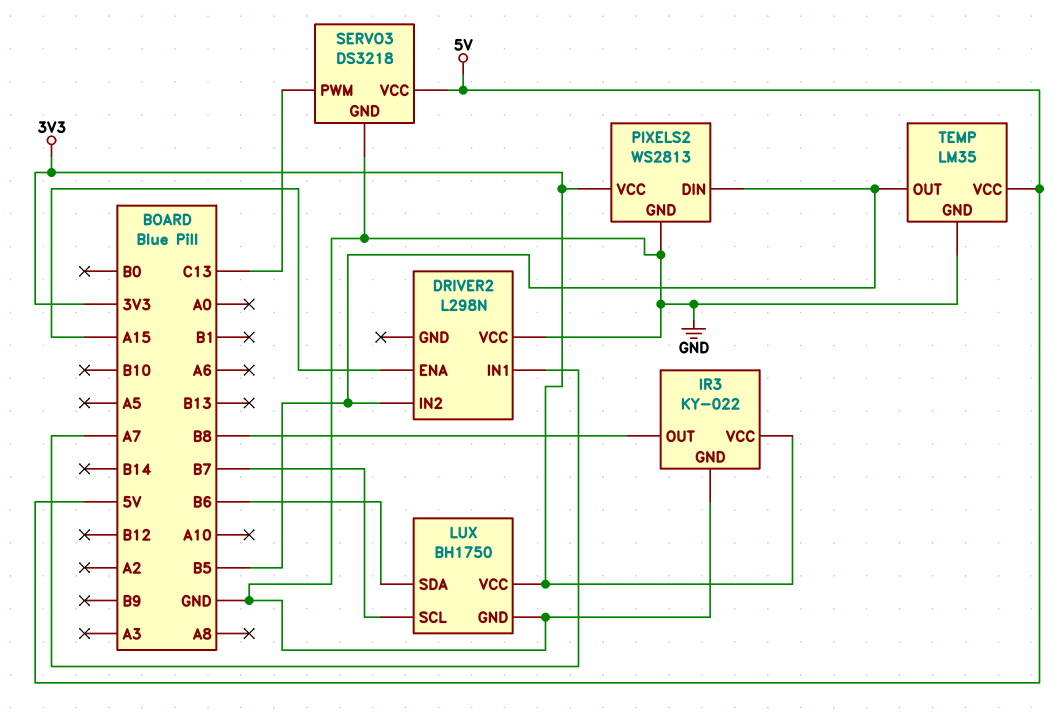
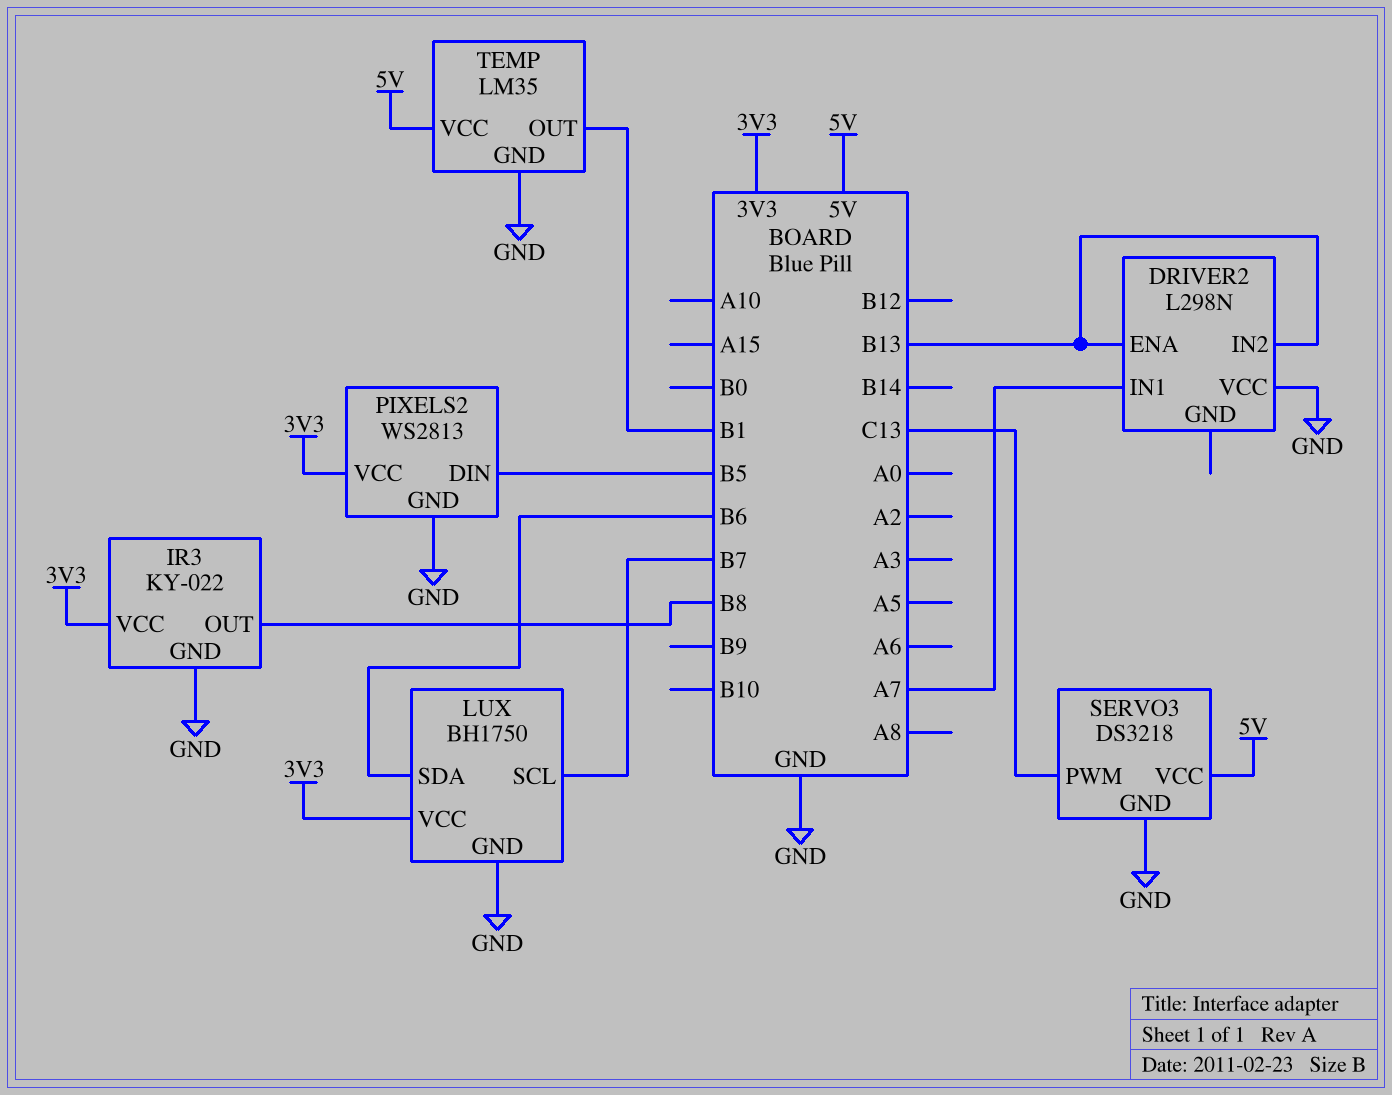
DRIVER2 pin ENA: A15 -> B13
DRIVER2 pin IN2: B5 -> B13
TEMP pin OUT: B5 -> B1

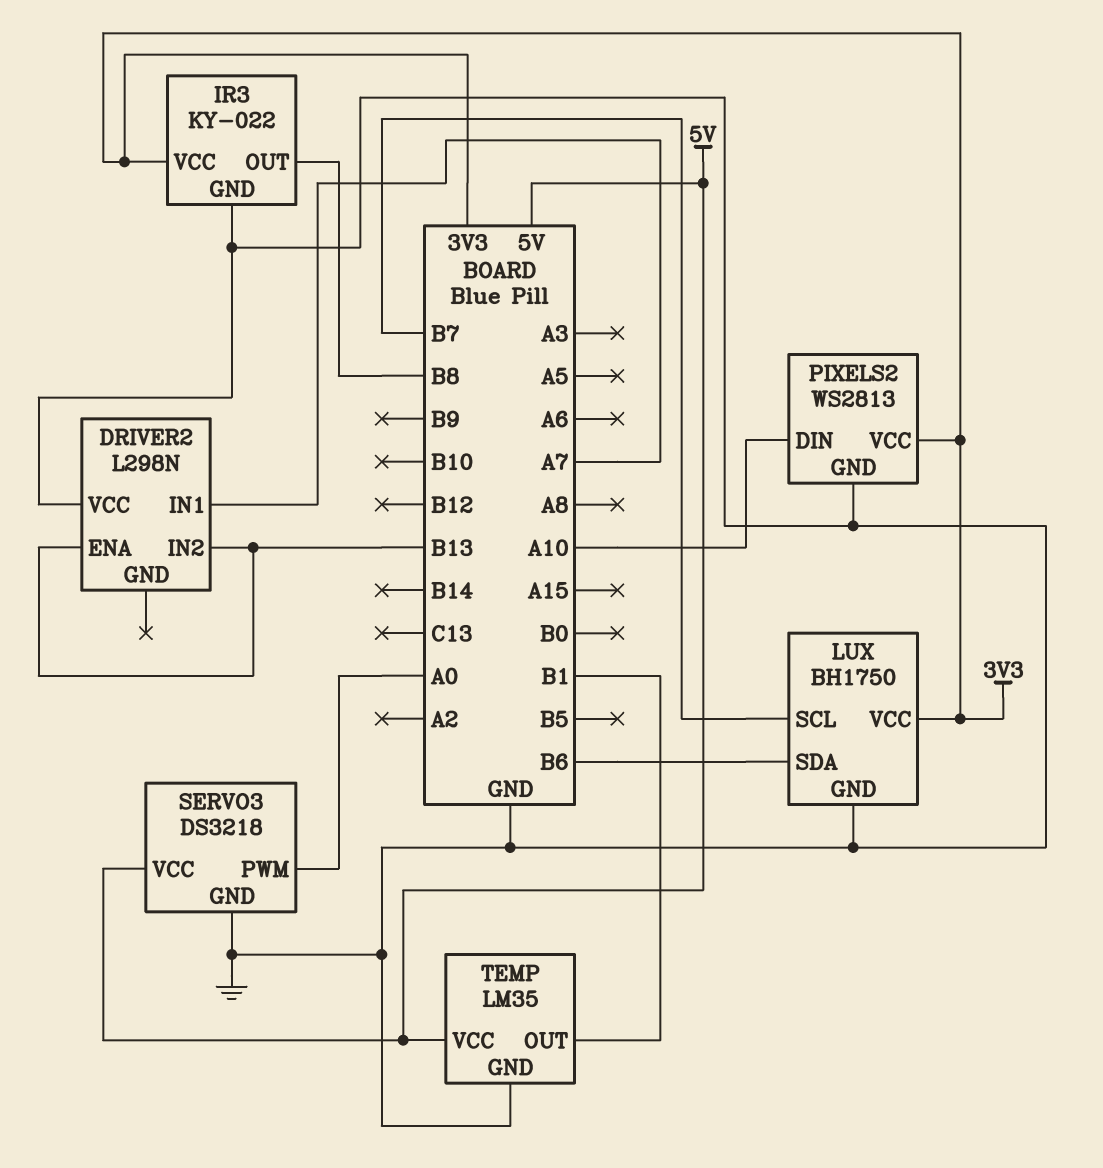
PIXELS2 pin DIN: B5 -> A10
SERVO3 pin PWM: C13 -> A0

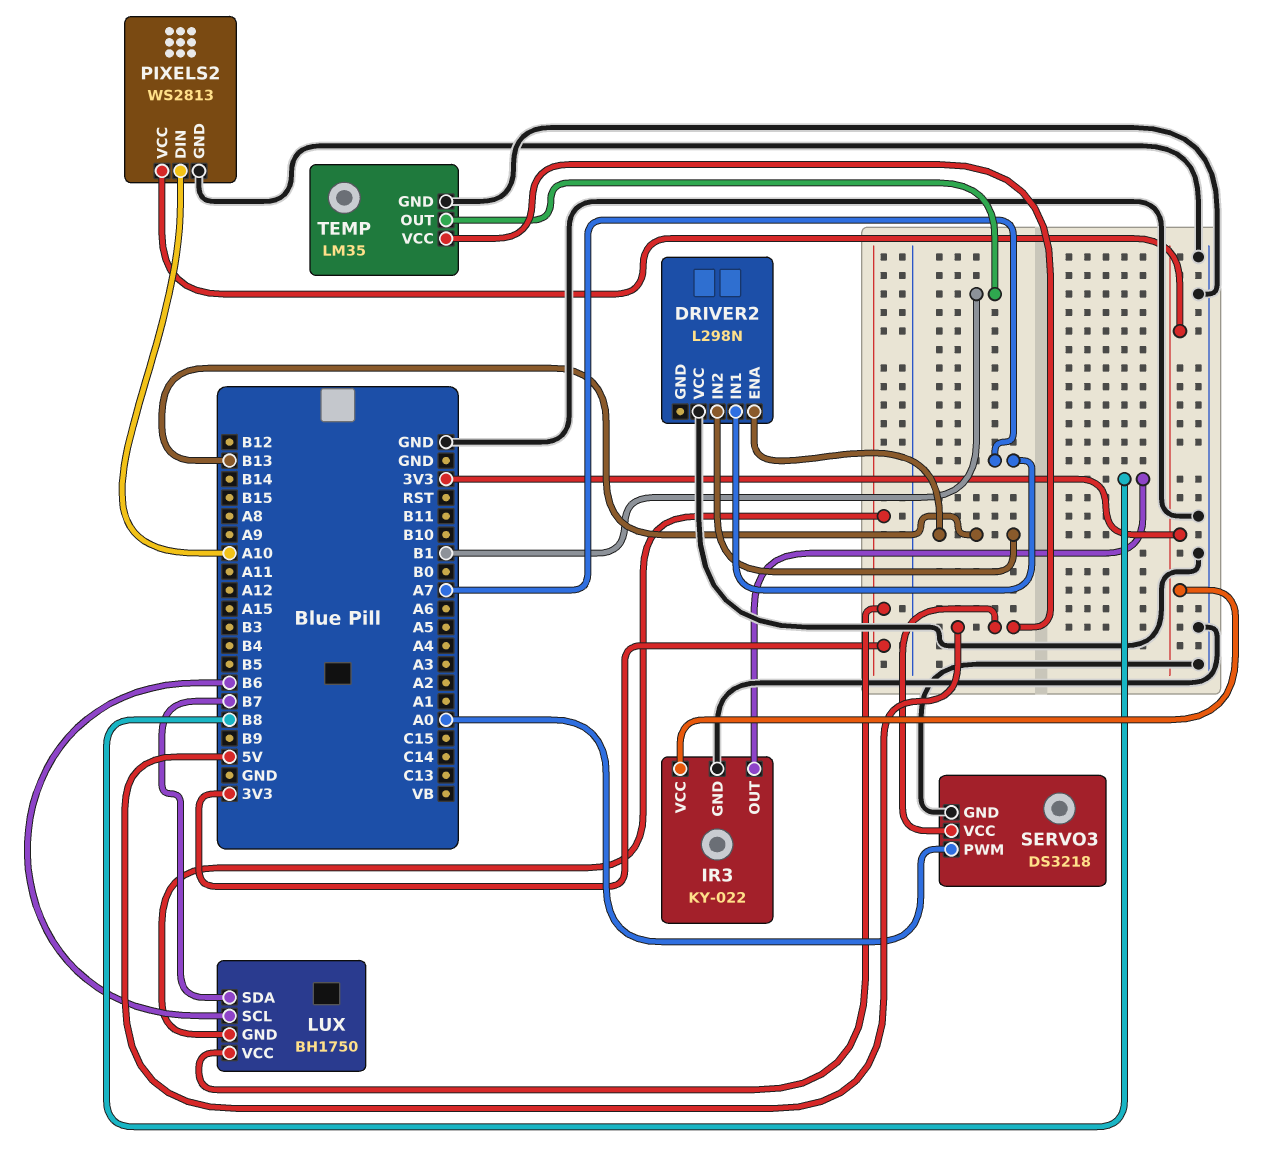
LUX pin GND: GND -> 3V3
LUX pin SCL: B7 -> B6
LUX pin SDA: B6 -> B7

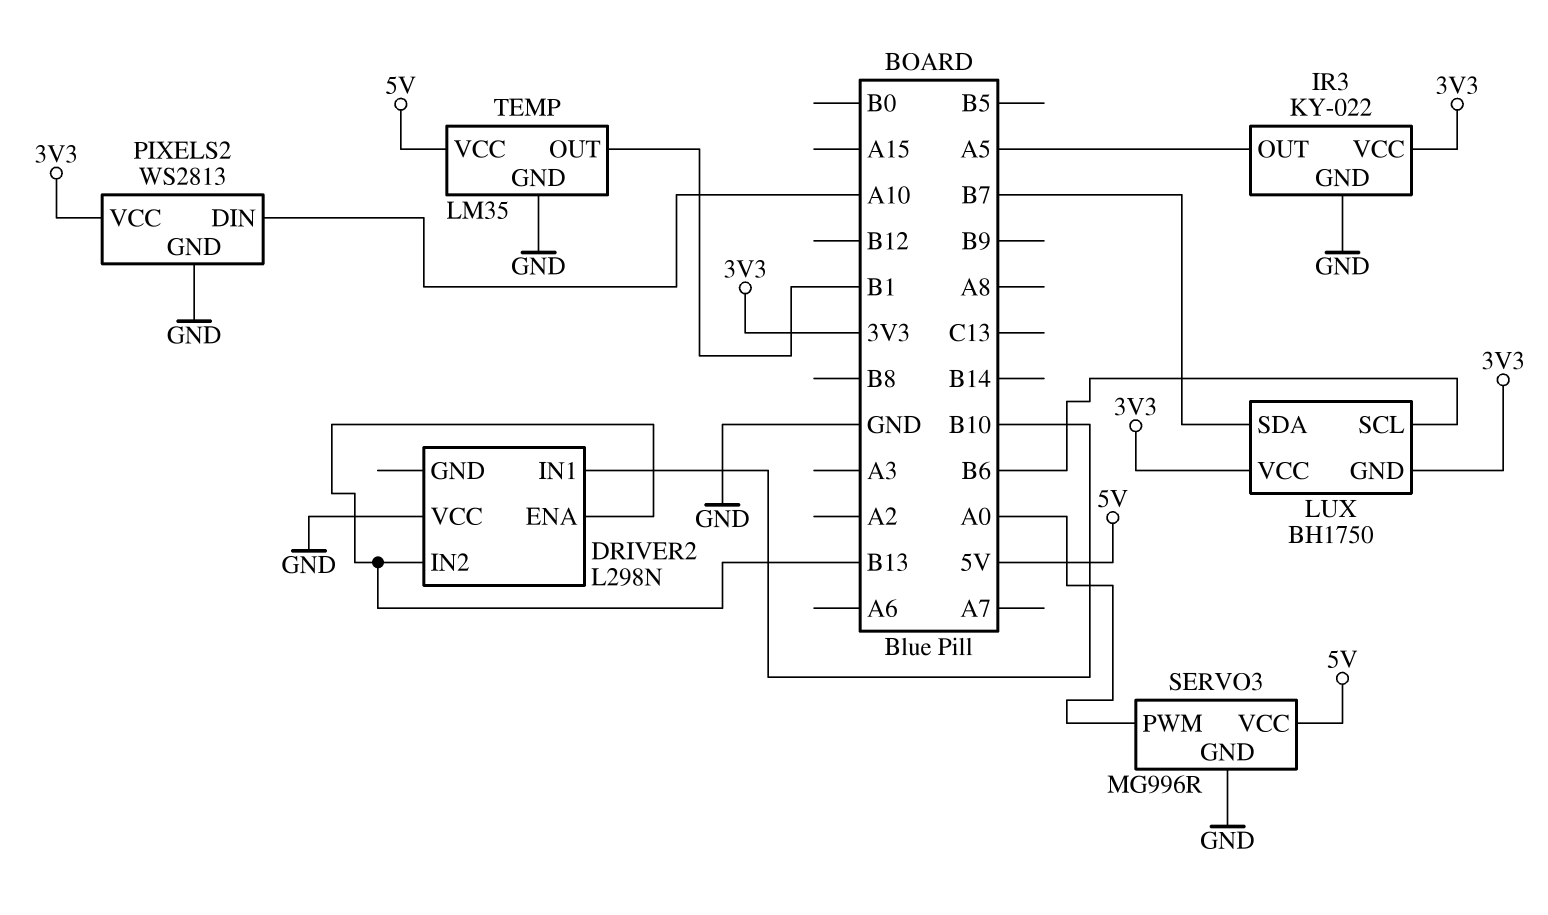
DRIVER2 pin IN1: A7 -> B10
IR3 pin OUT: B8 -> A5
SERVO3: DS3218 -> MG996R

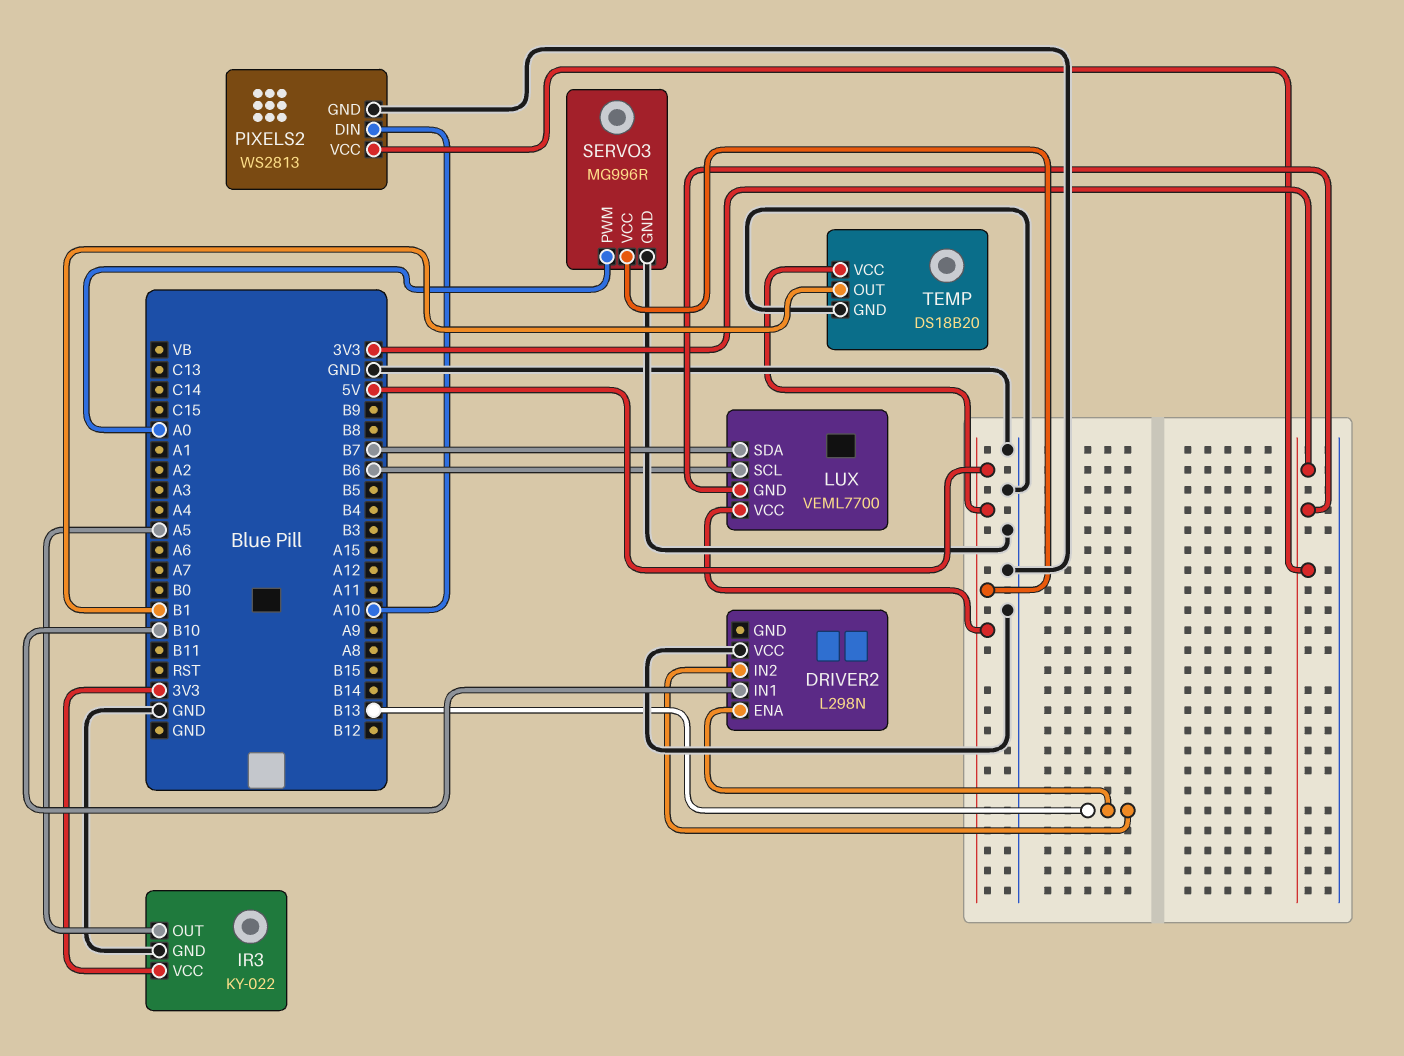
LUX: BH1750 -> VEML7700
LUX pin VCC: 3V3 -> 5V
TEMP: LM35 -> DS18B20

